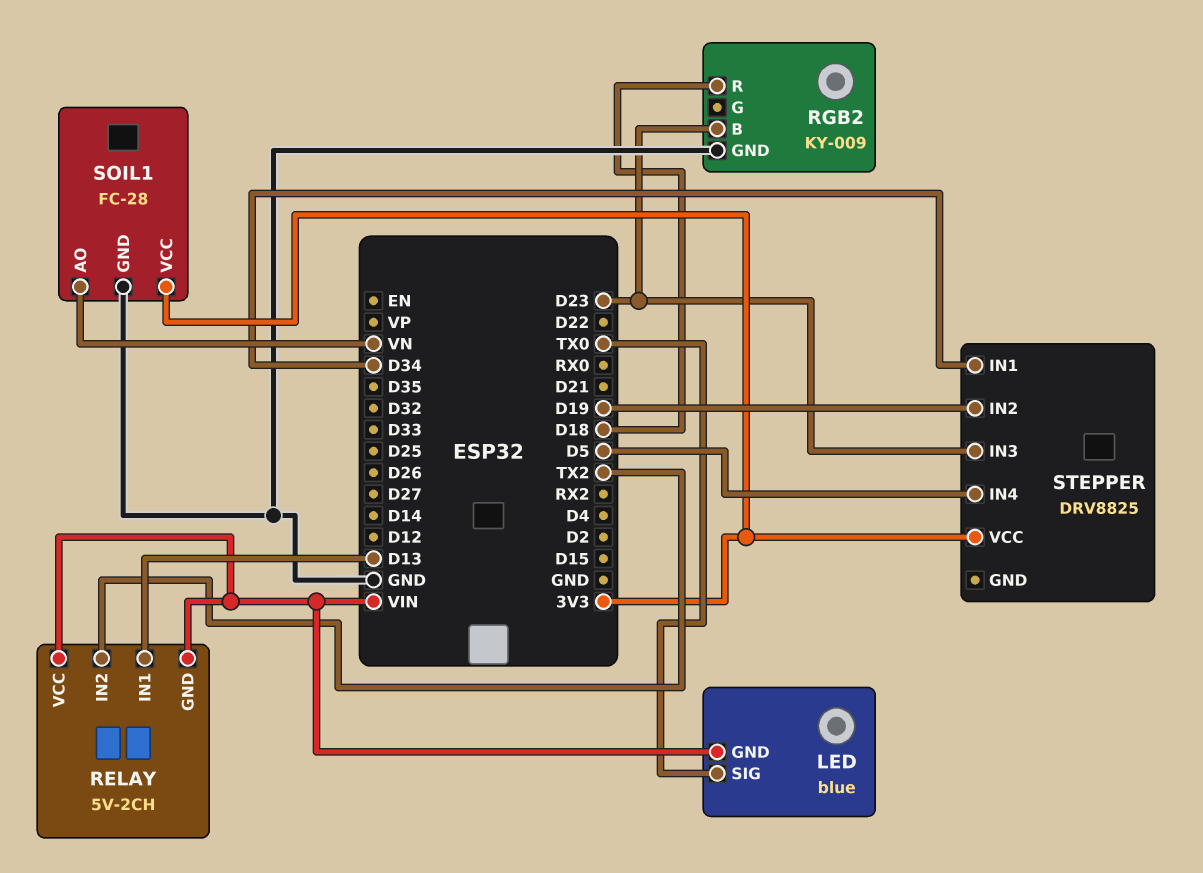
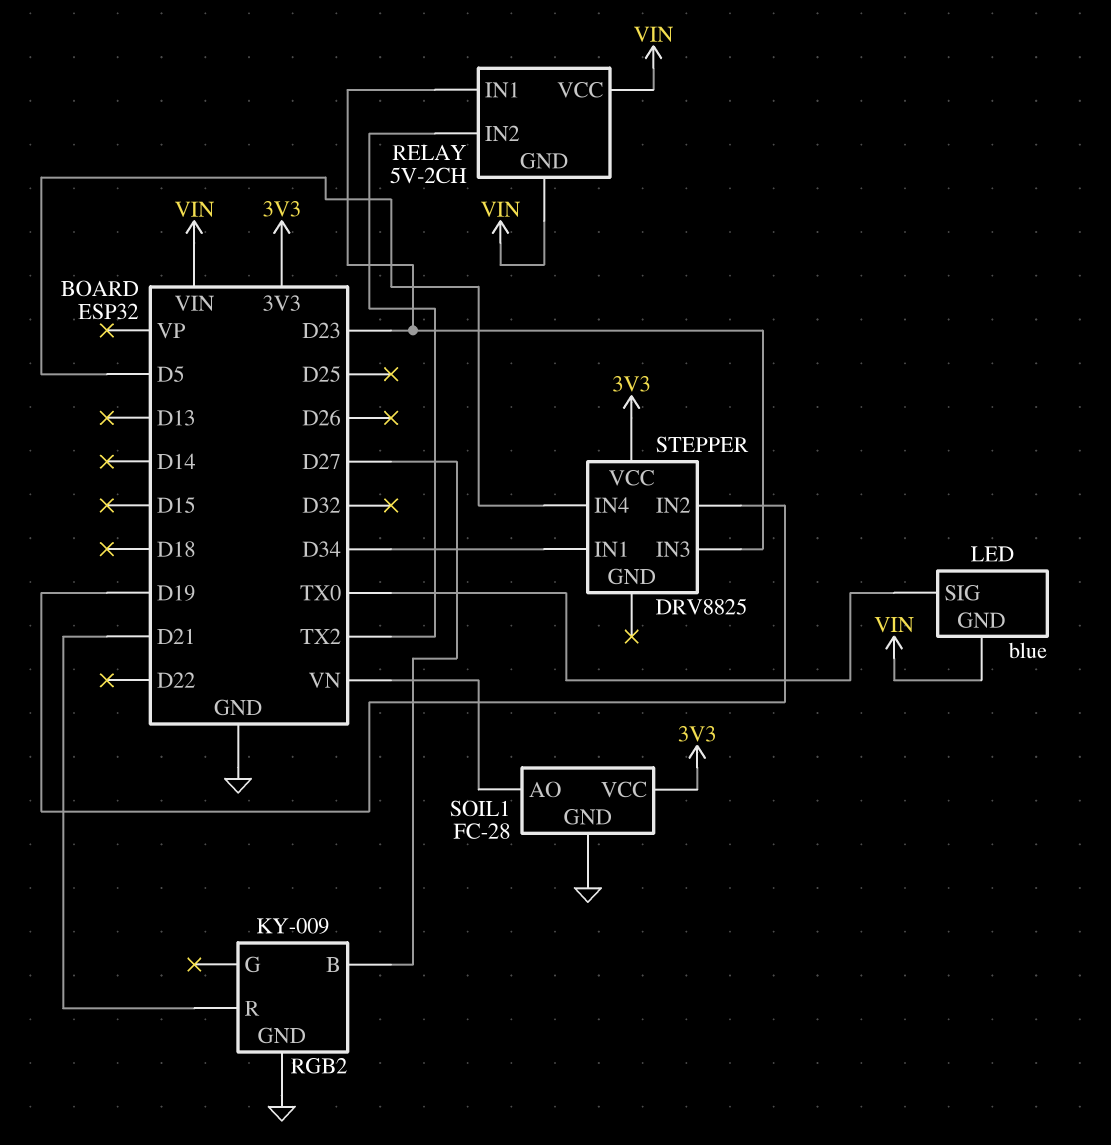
RELAY pin IN1: D13 -> D23
RGB2 pin B: D23 -> D27
RGB2 pin R: D18 -> D21

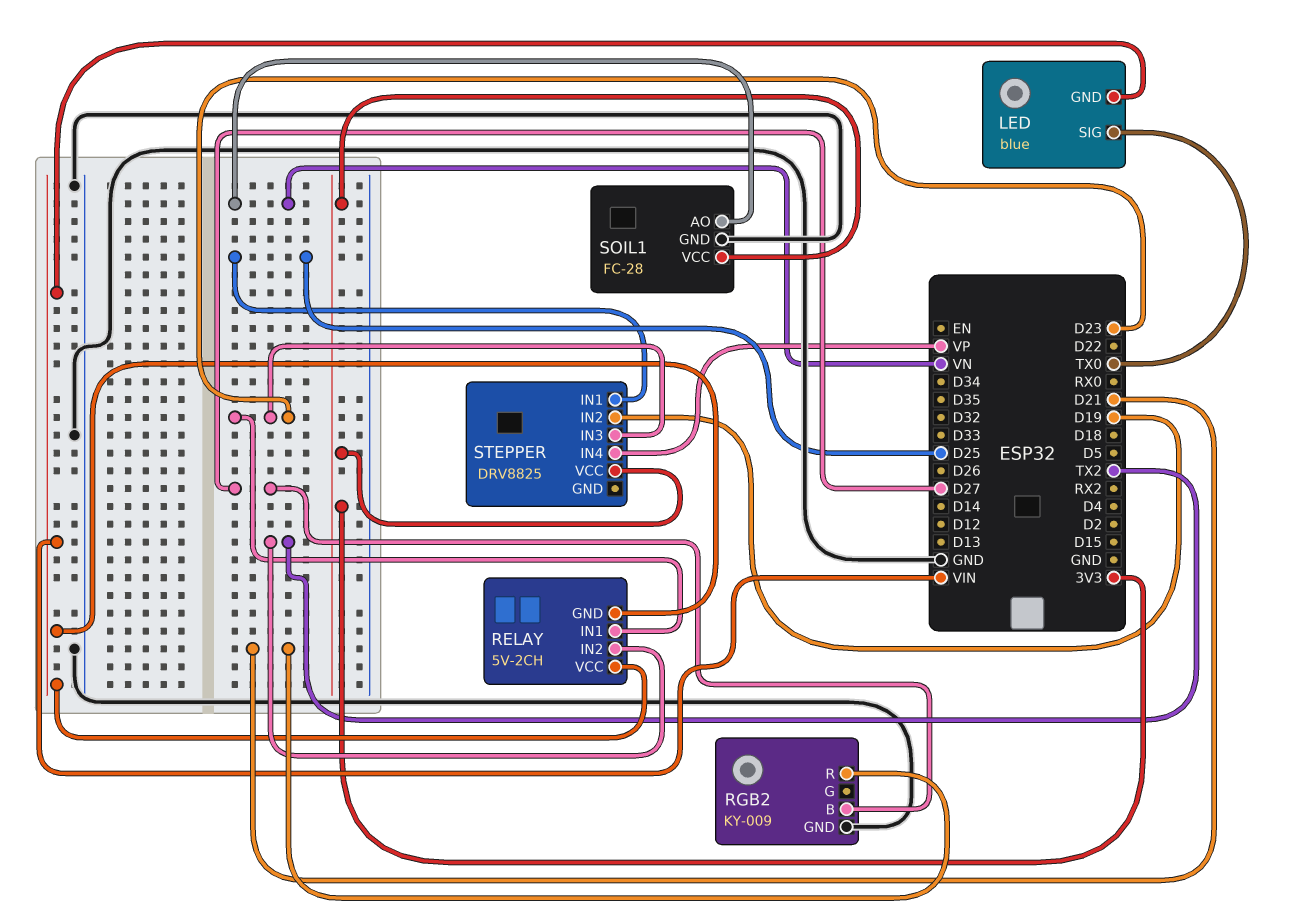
STEPPER pin IN1: D34 -> D25
STEPPER pin IN4: D5 -> VP

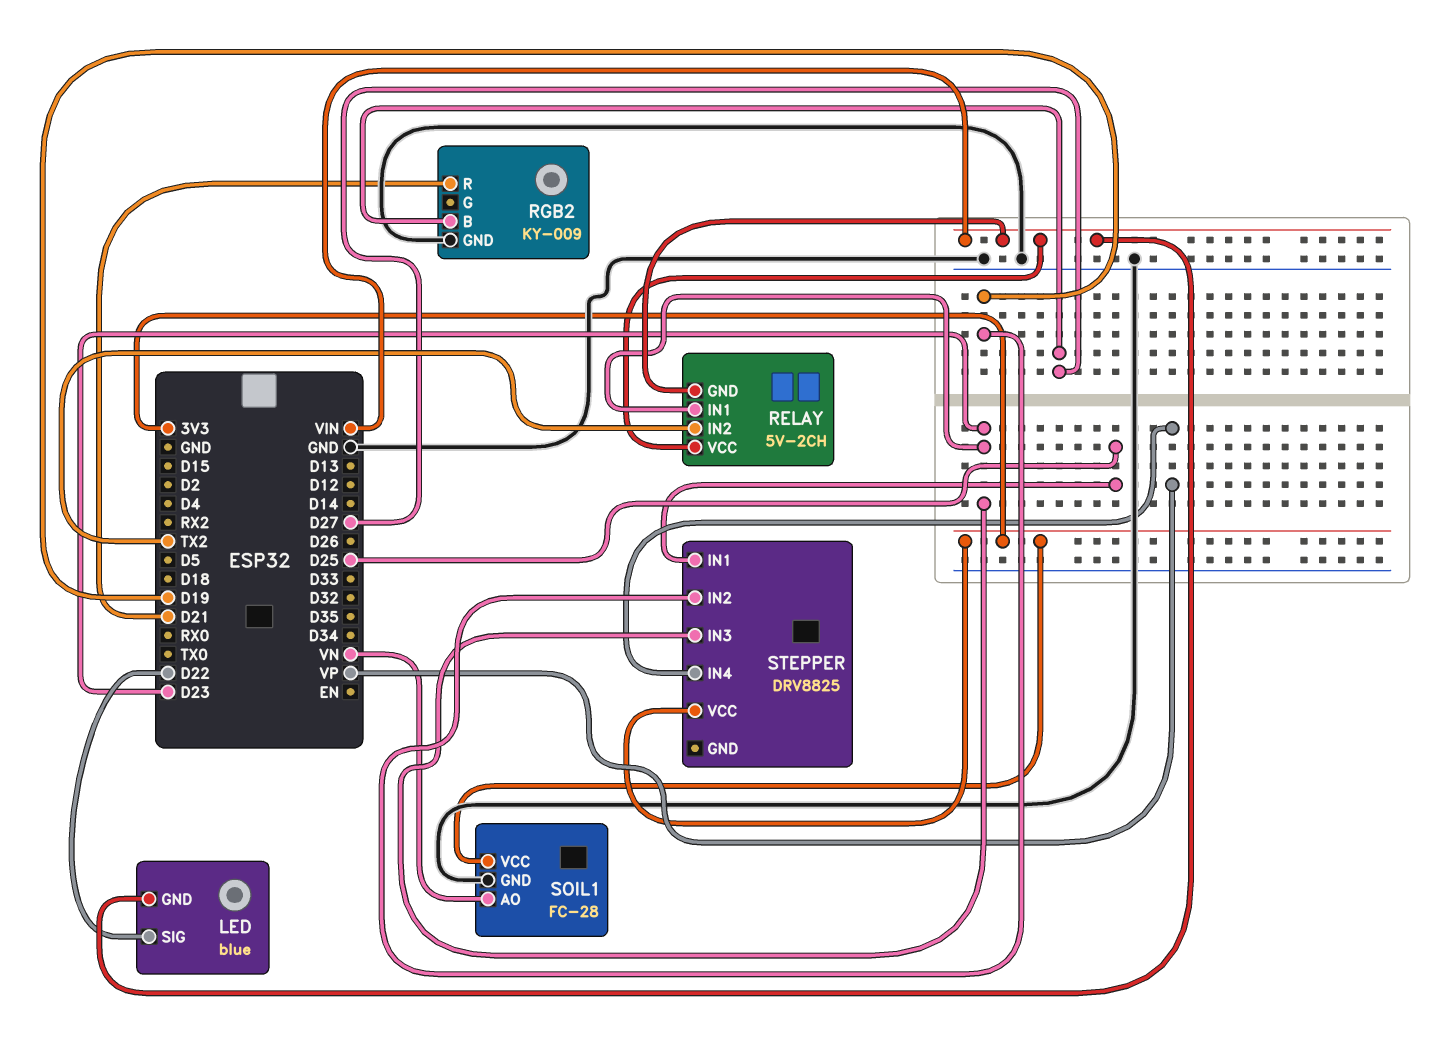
LED pin SIG: TX0 -> D22

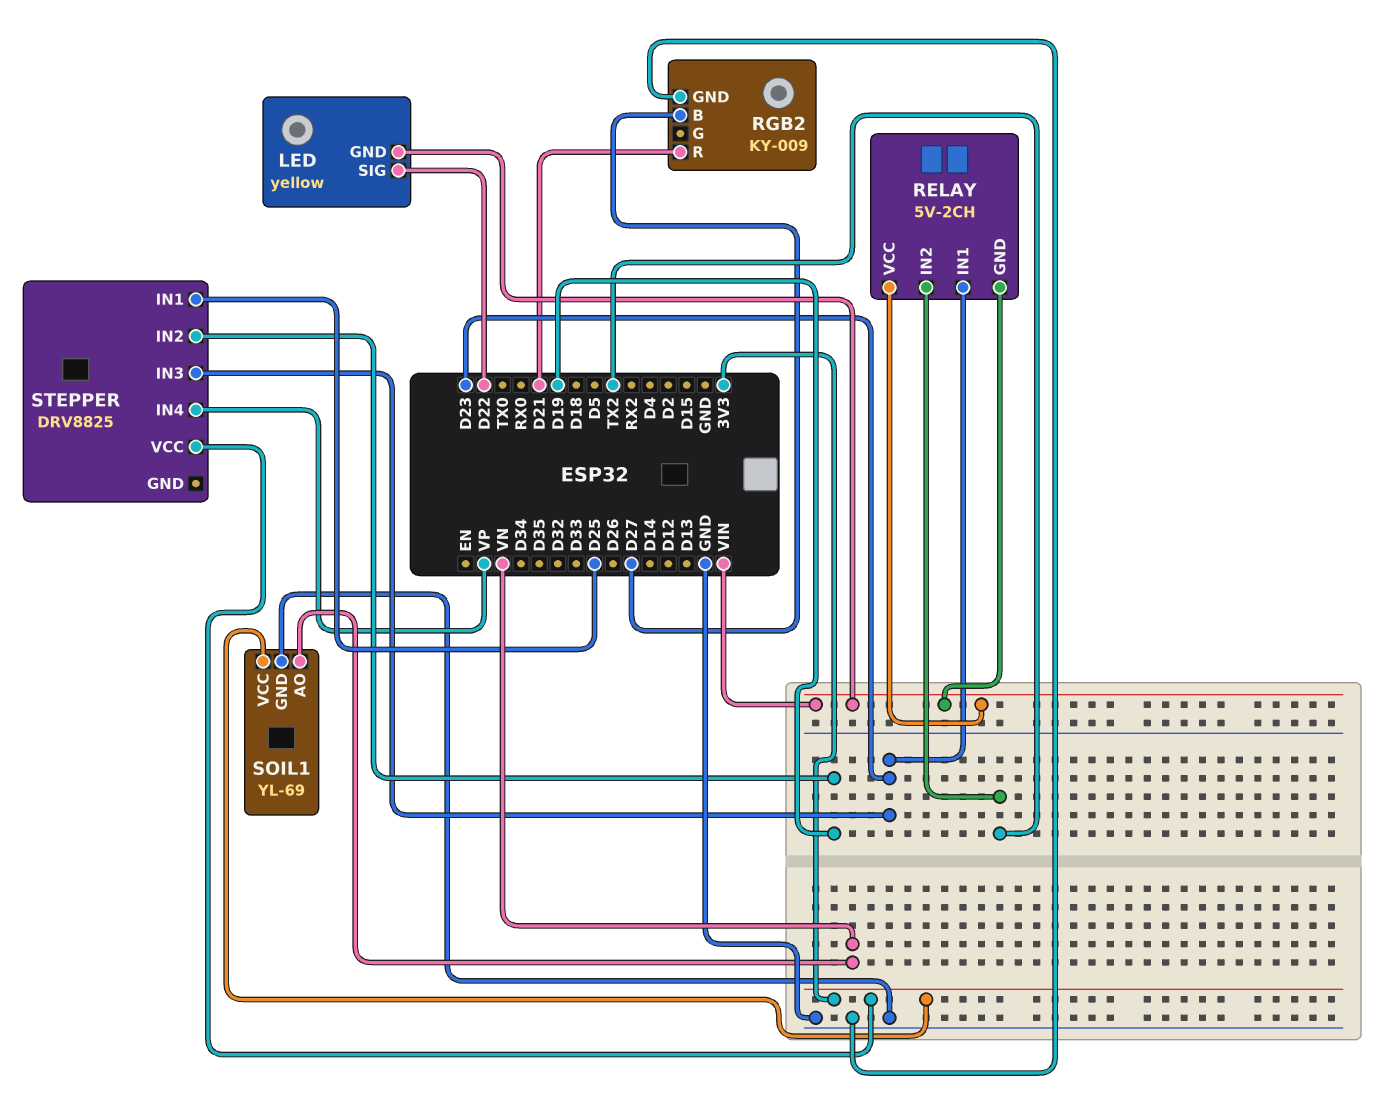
LED: blue -> yellow
SOIL1: FC-28 -> YL-69

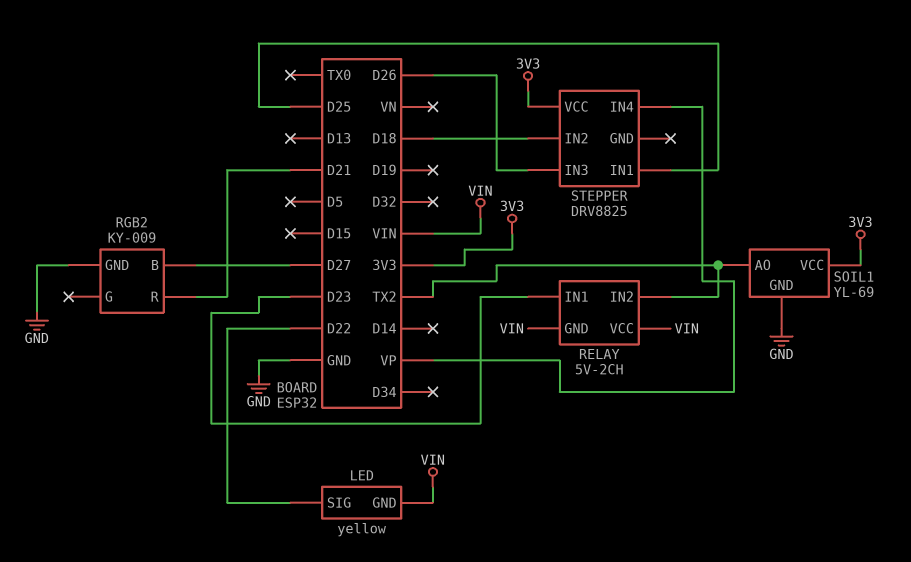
SOIL1 pin AO: VN -> TX2
STEPPER pin IN2: D19 -> D18
STEPPER pin IN3: D23 -> D26

